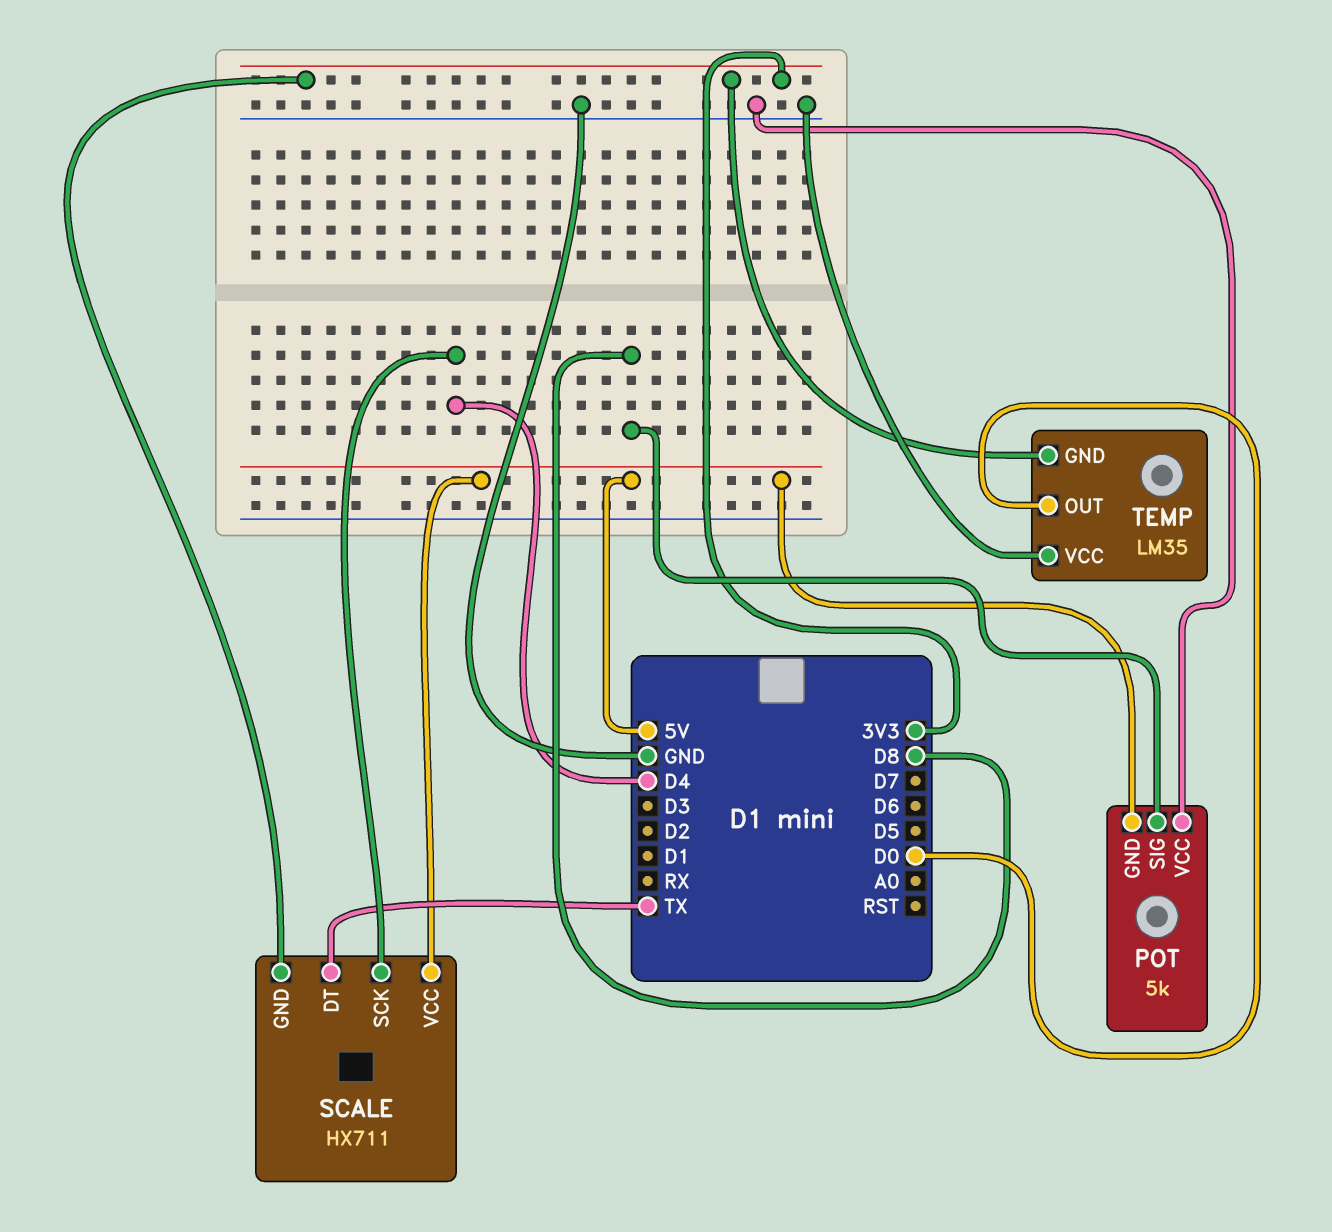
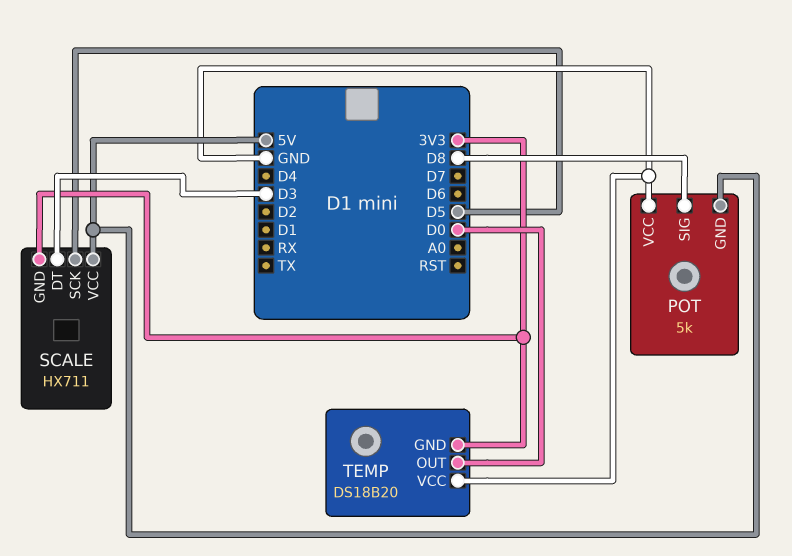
SCALE pin DT: TX -> D3
SCALE pin SCK: D4 -> D5
TEMP: LM35 -> DS18B20

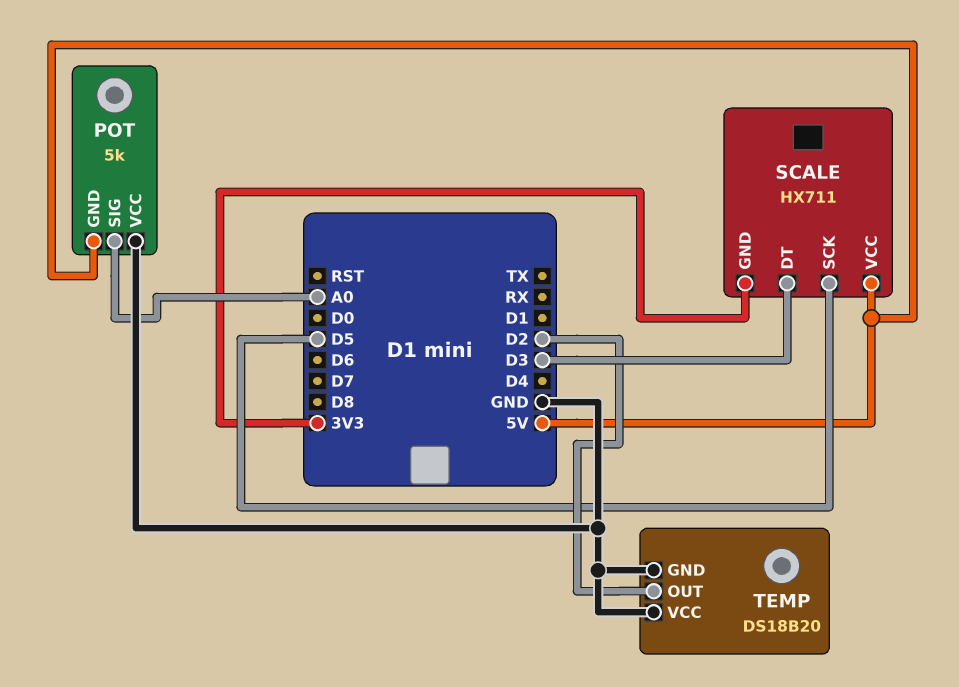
POT pin SIG: D8 -> A0
TEMP pin GND: 3V3 -> GND
TEMP pin OUT: D0 -> D2

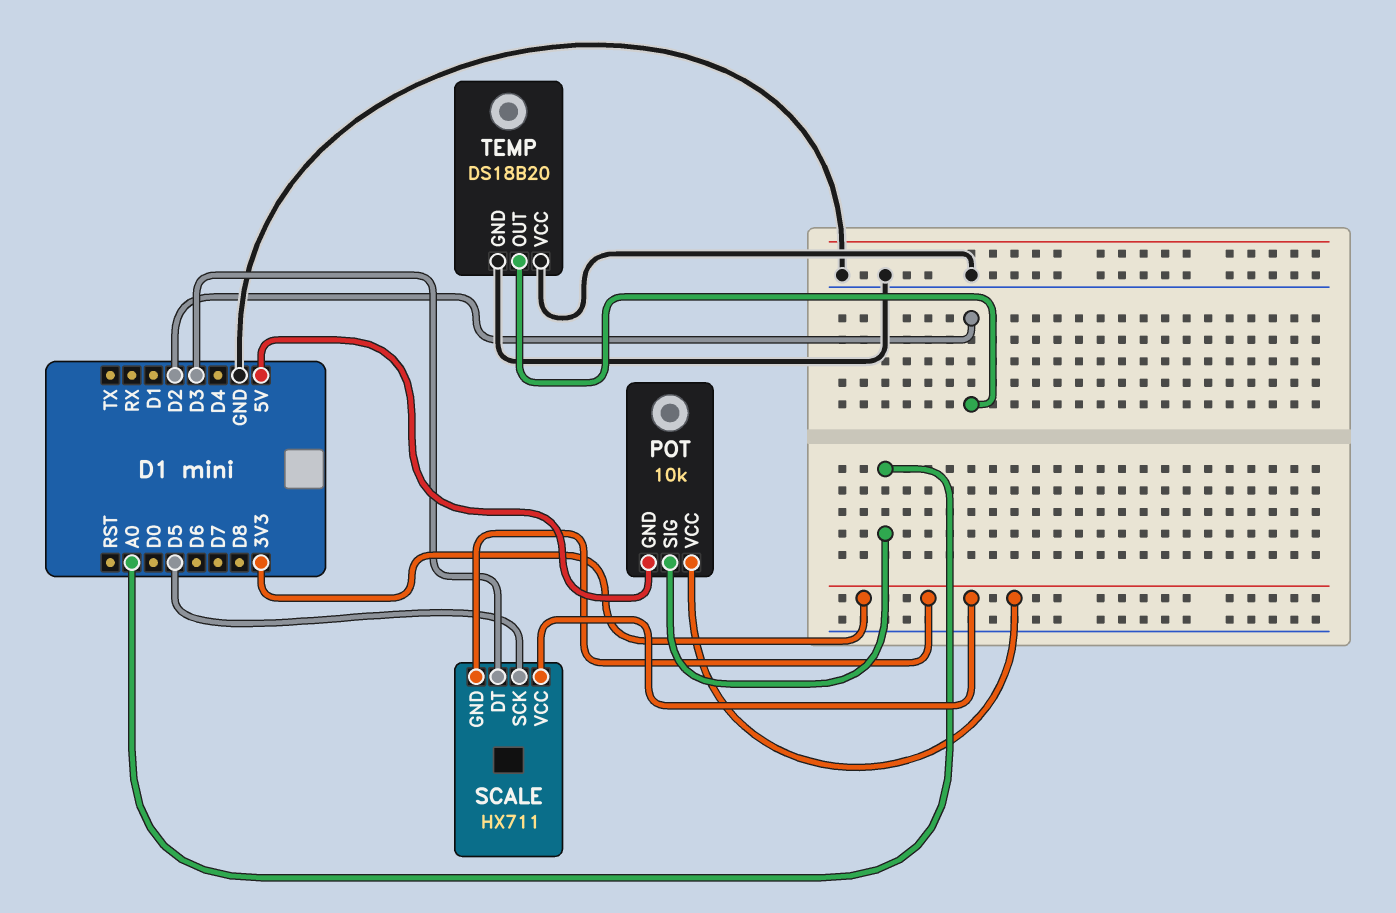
POT: 5k -> 10k
POT pin VCC: GND -> 3V3
SCALE pin VCC: 5V -> 3V3

